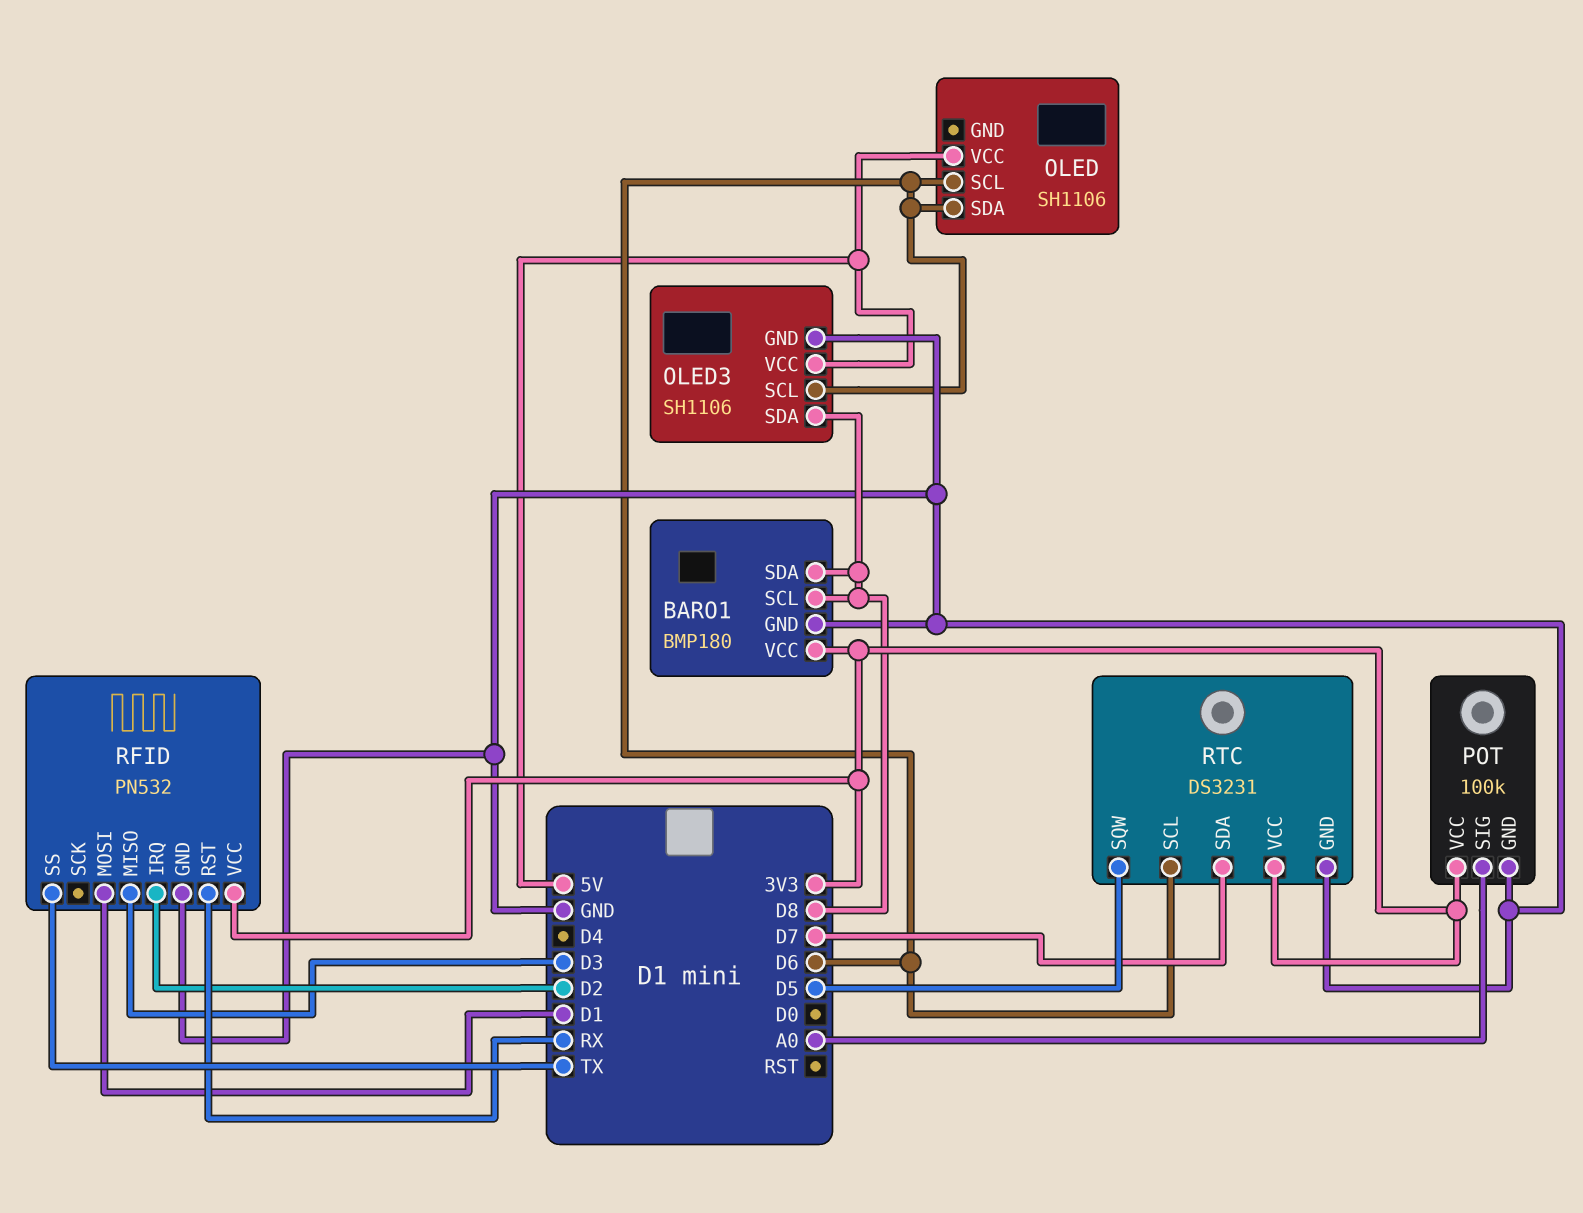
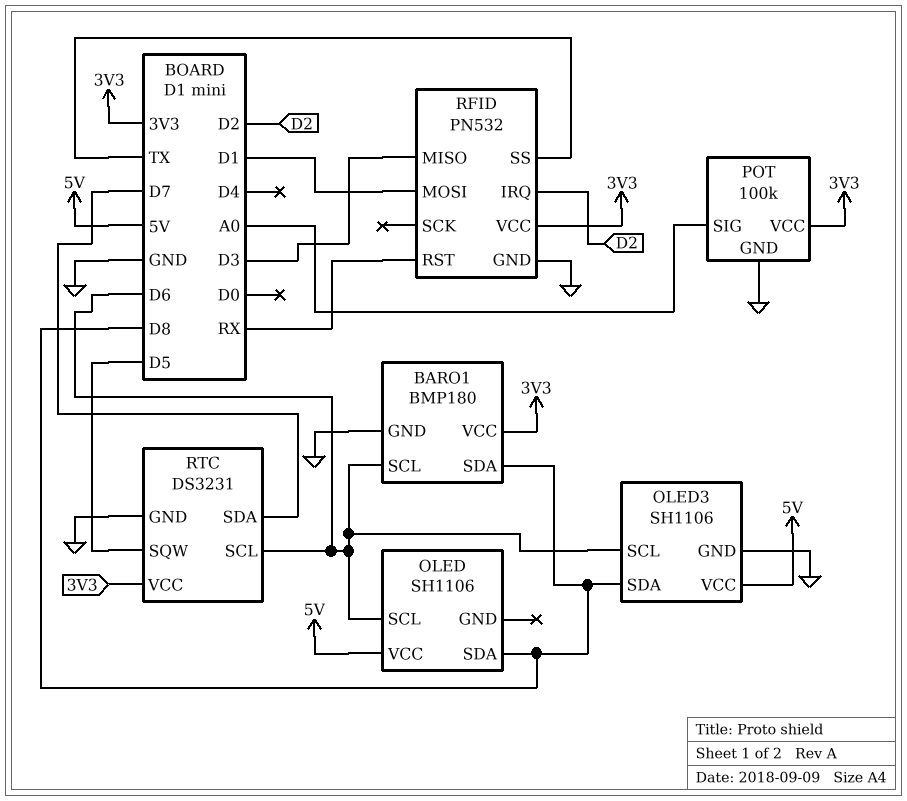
BARO1 pin SCL: D8 -> D6
OLED pin SDA: D6 -> D8

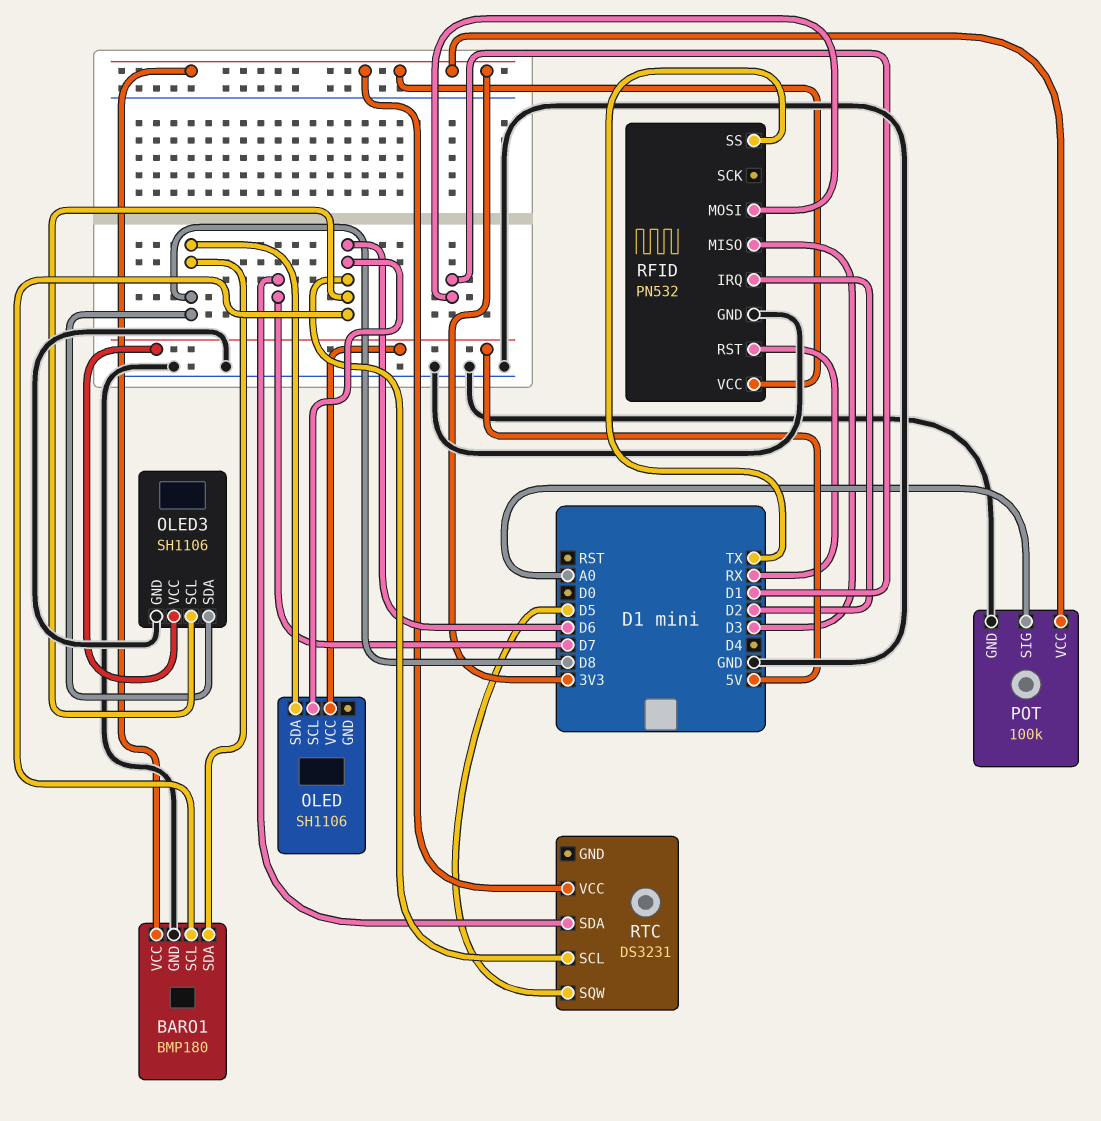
RTC pin GND: GND -> none

